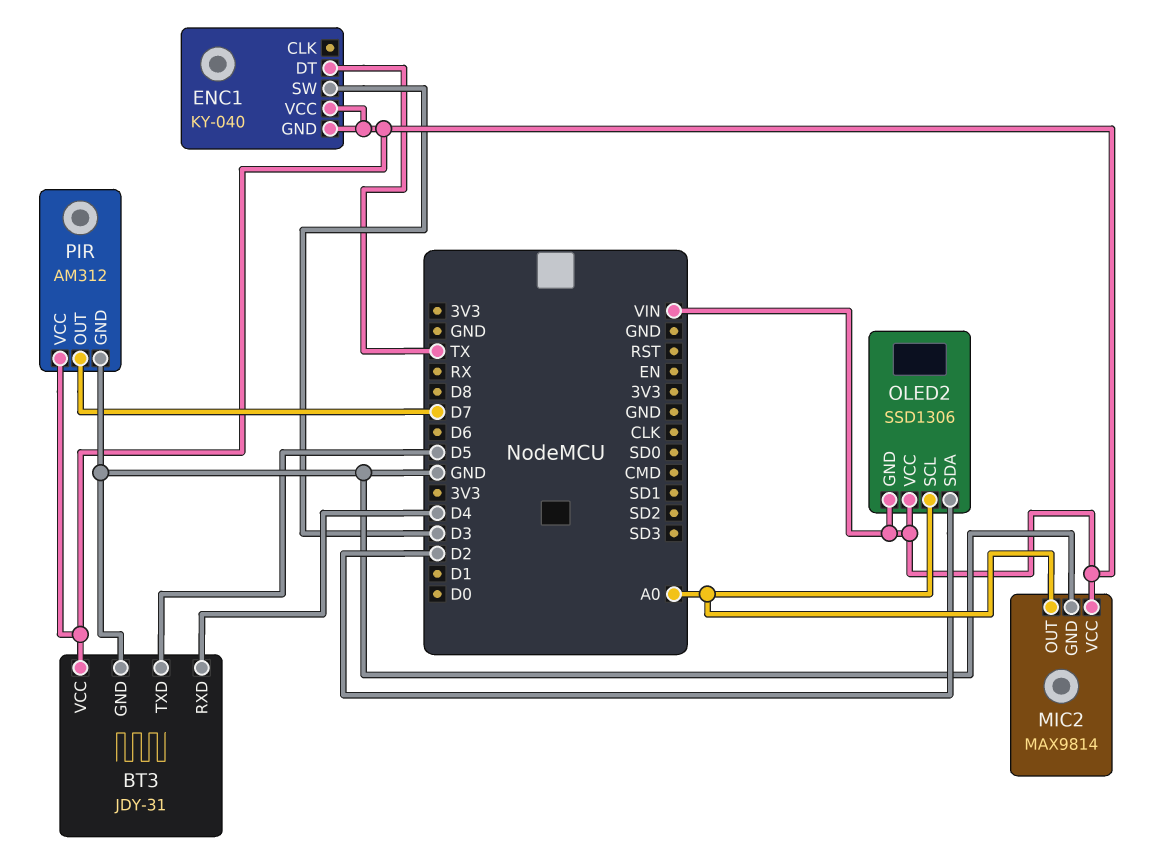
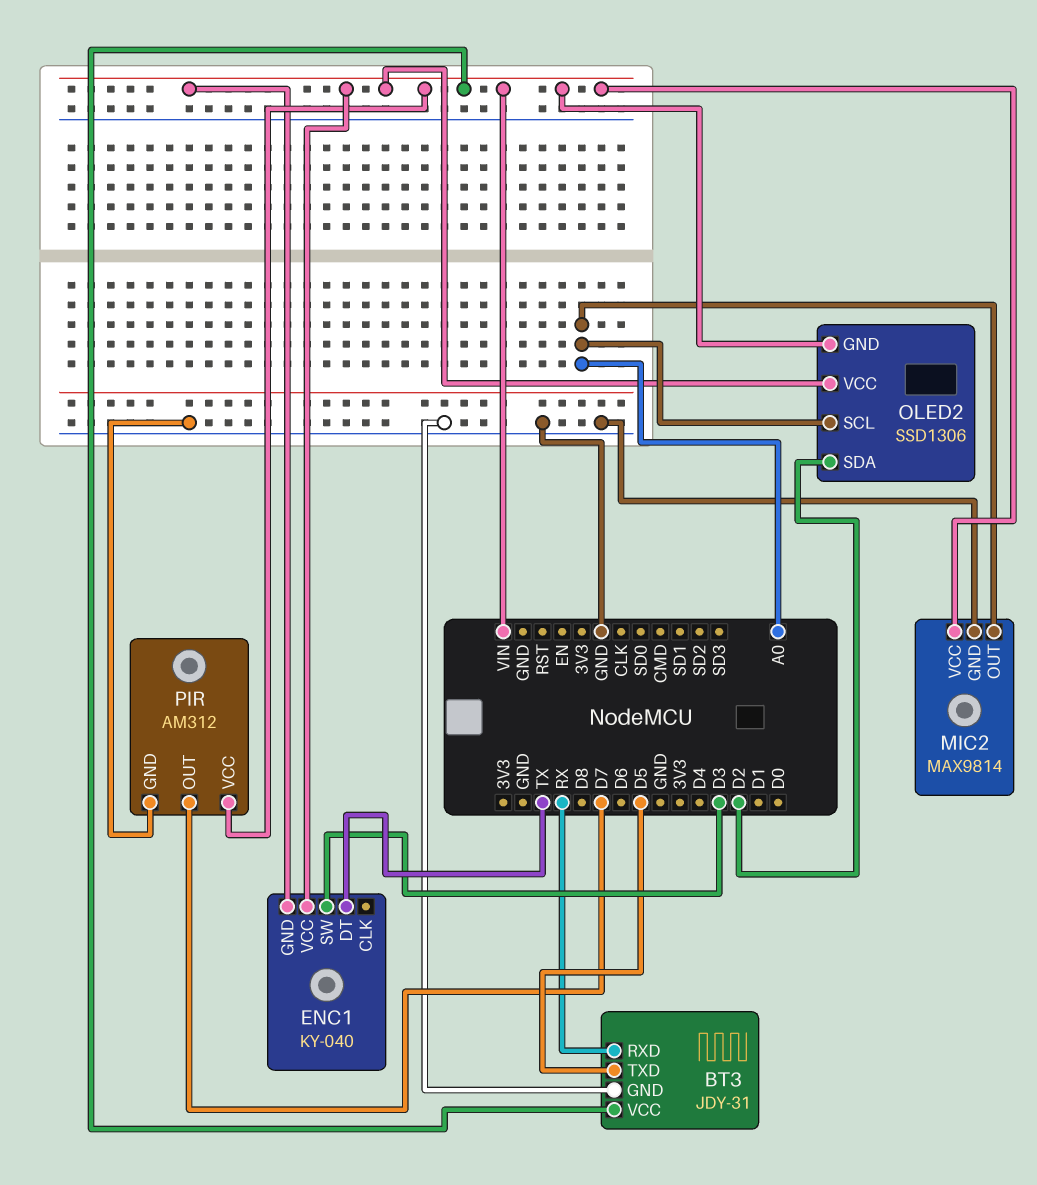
BT3 pin RXD: D4 -> RX

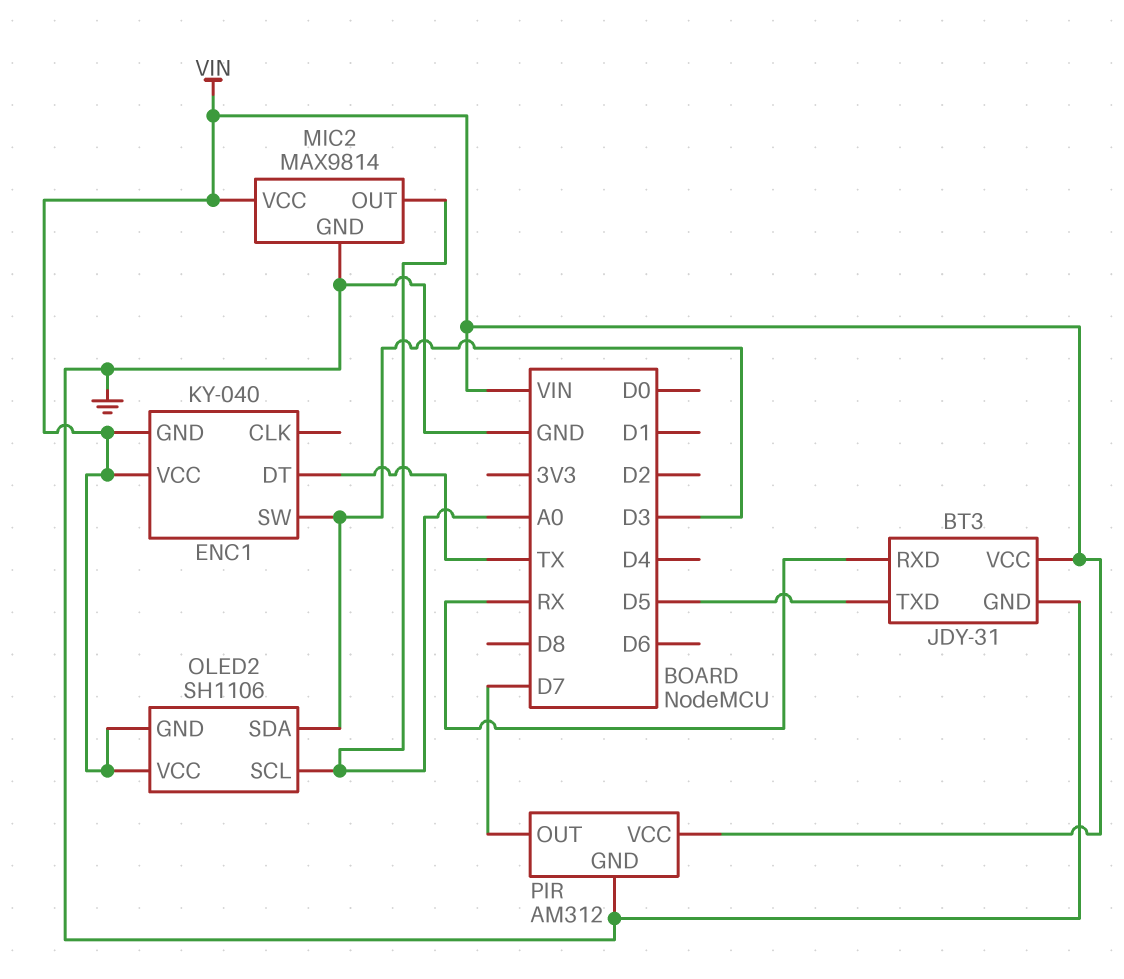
OLED2: SSD1306 -> SH1106
OLED2 pin SDA: D2 -> D3

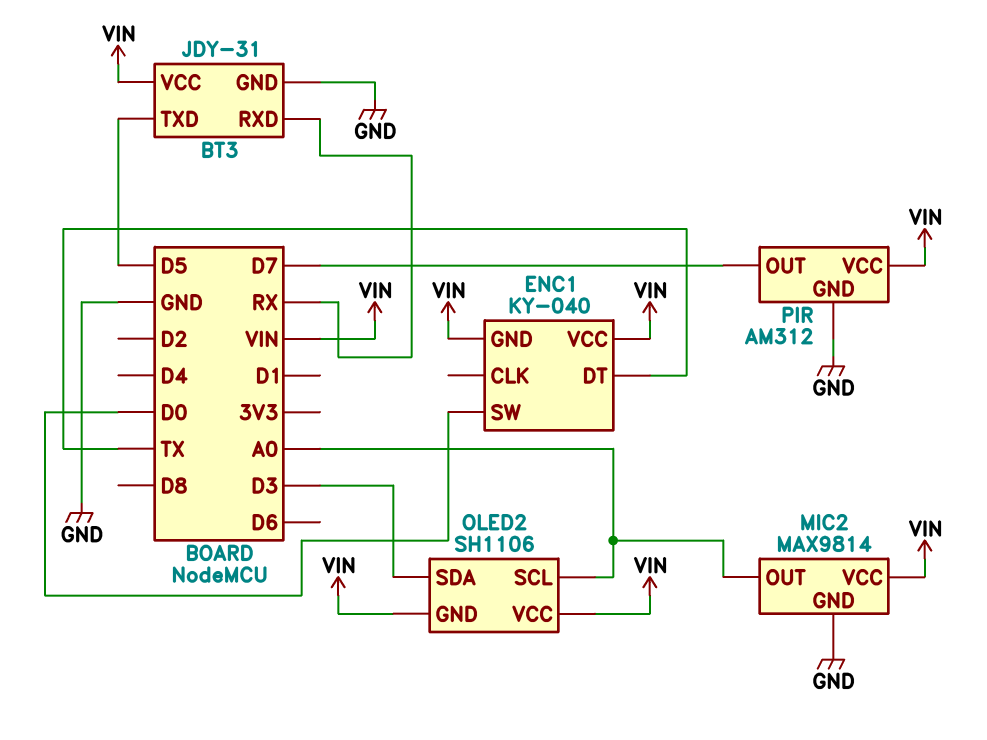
ENC1 pin SW: D3 -> D0

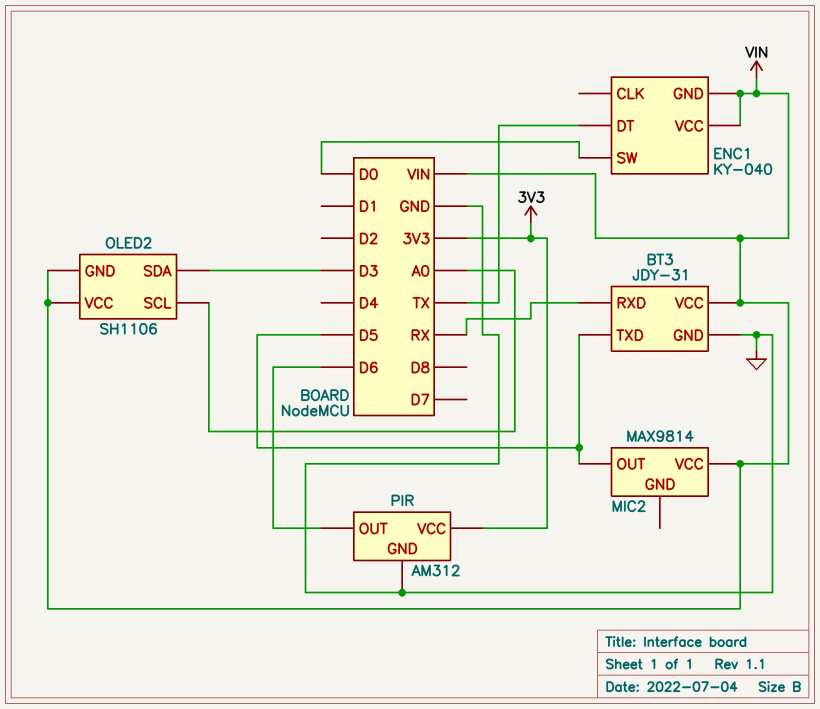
MIC2 pin GND: GND -> none
MIC2 pin OUT: A0 -> D5
PIR pin OUT: D7 -> D6
PIR pin VCC: VIN -> 3V3

